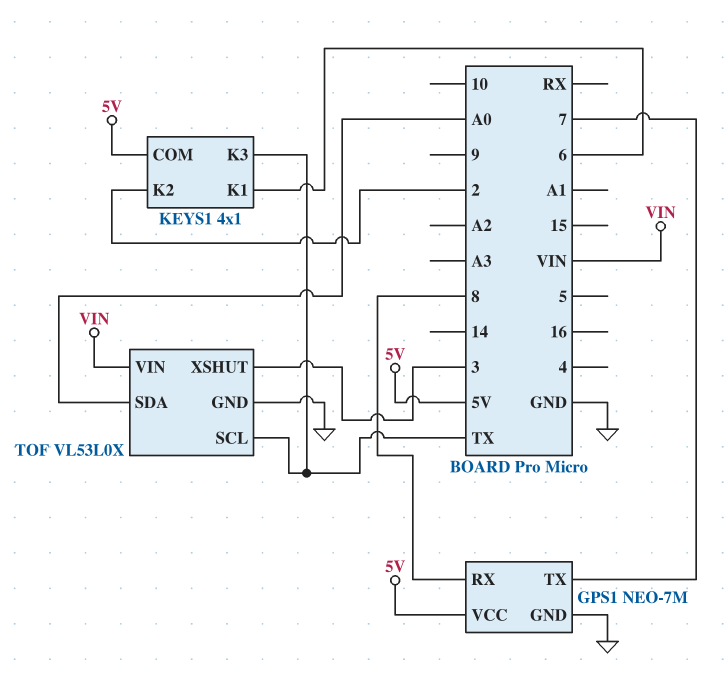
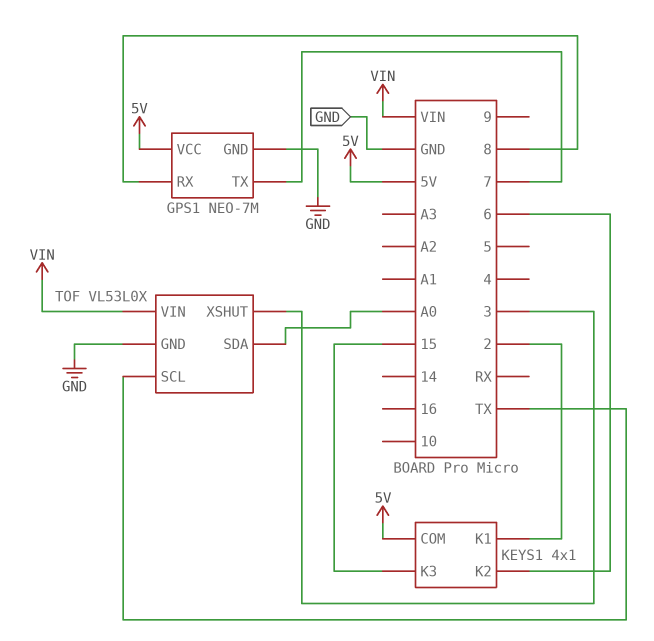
KEYS1 pin K1: 6 -> 2
KEYS1 pin K2: 2 -> 6
KEYS1 pin K3: TX -> 15

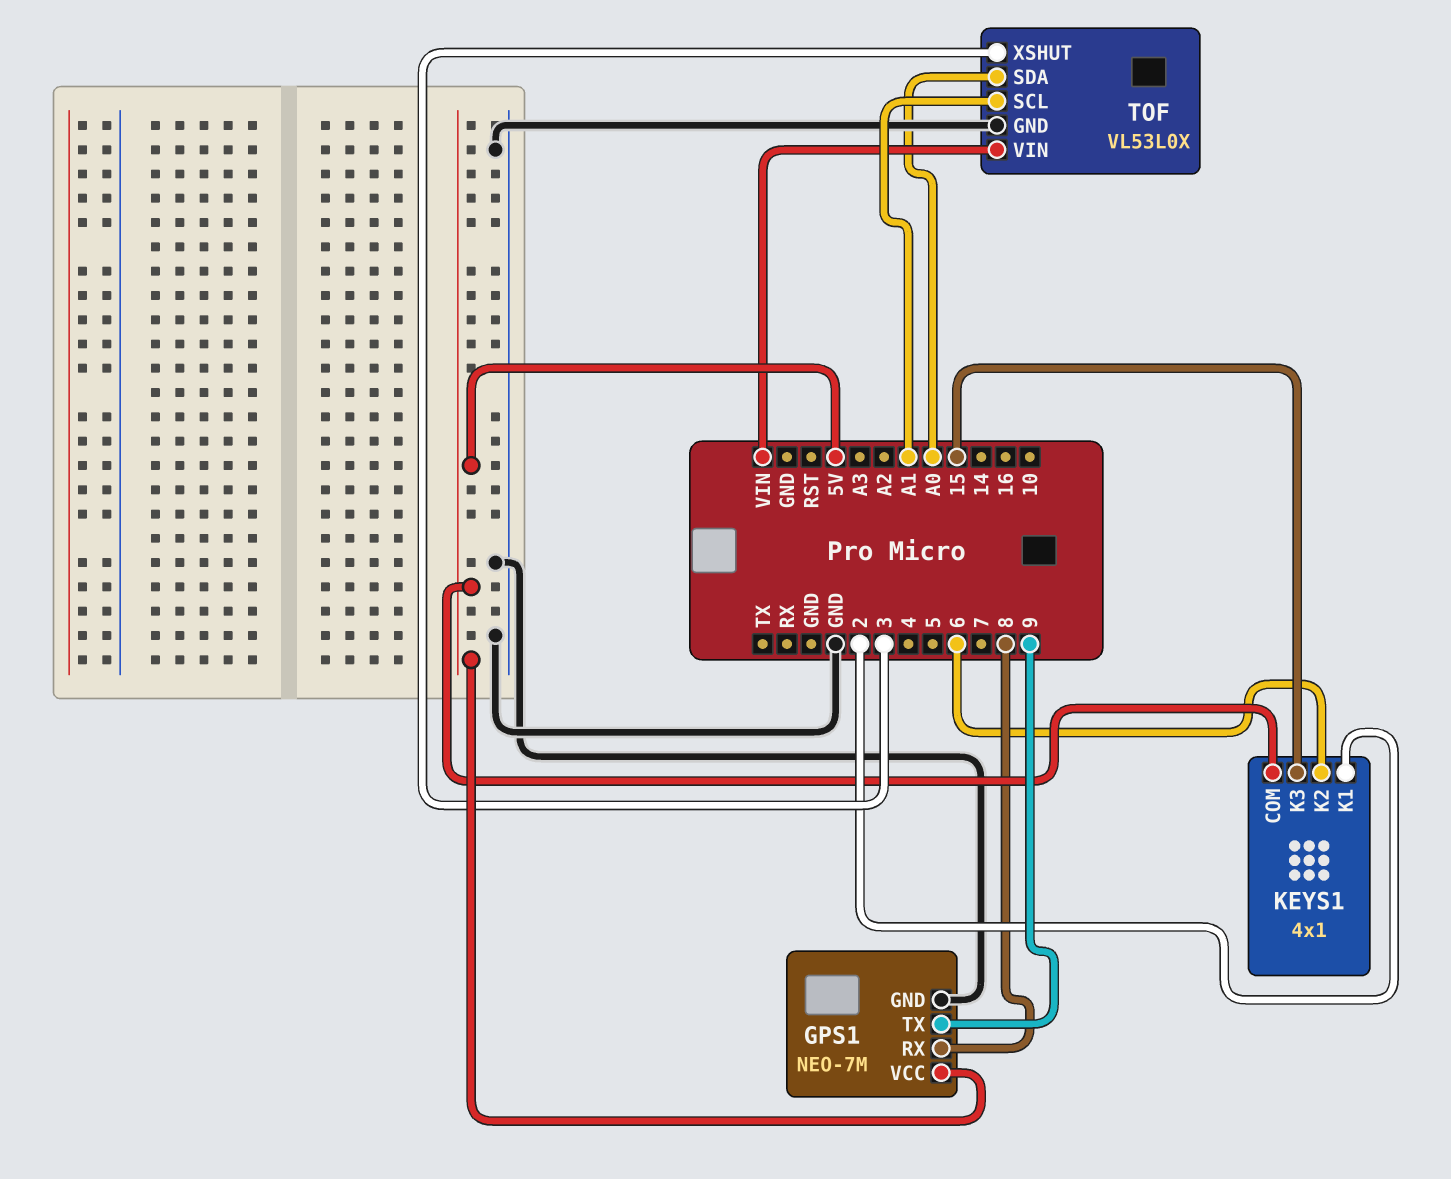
GPS1 pin TX: 7 -> 9
TOF pin SCL: TX -> A1

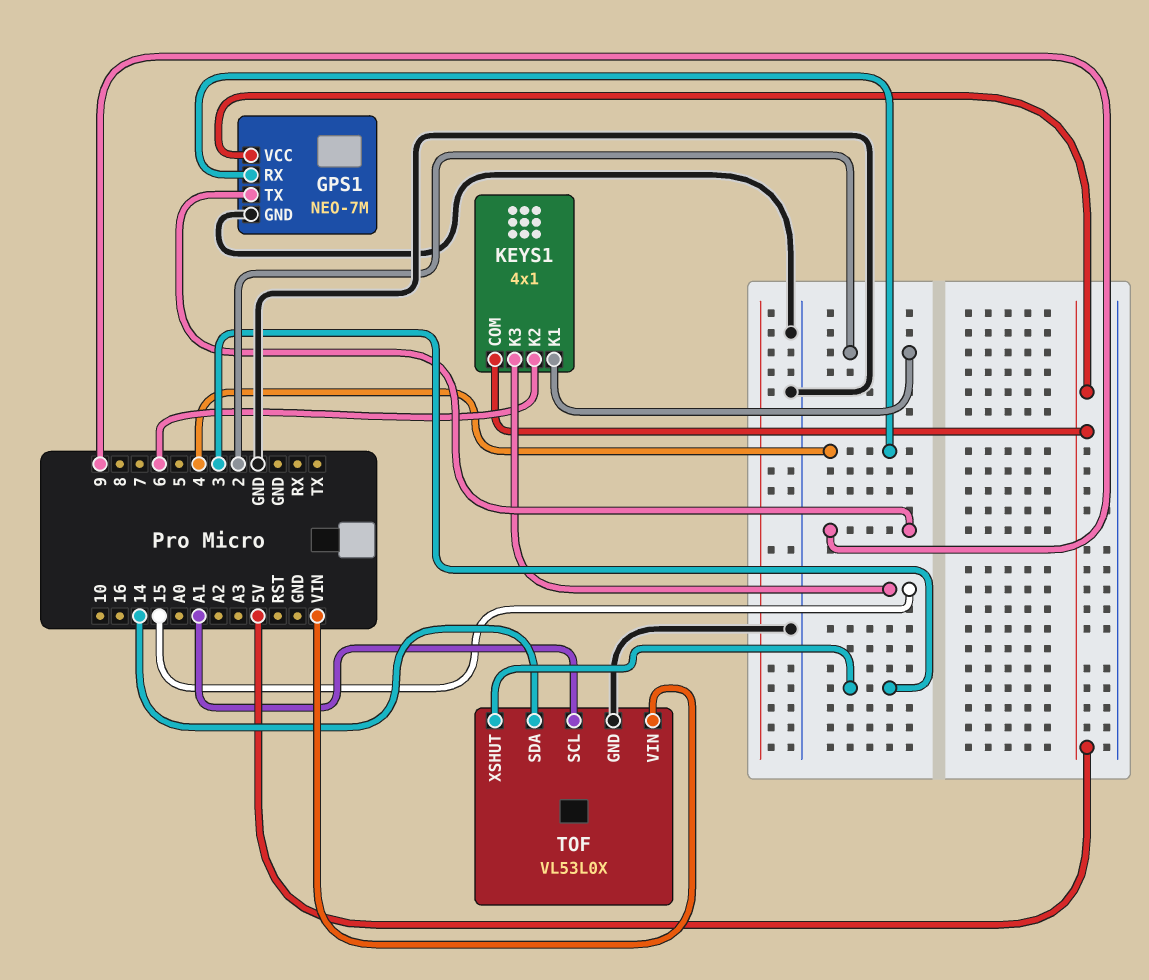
GPS1 pin RX: 8 -> 4
TOF pin SDA: A0 -> 14

